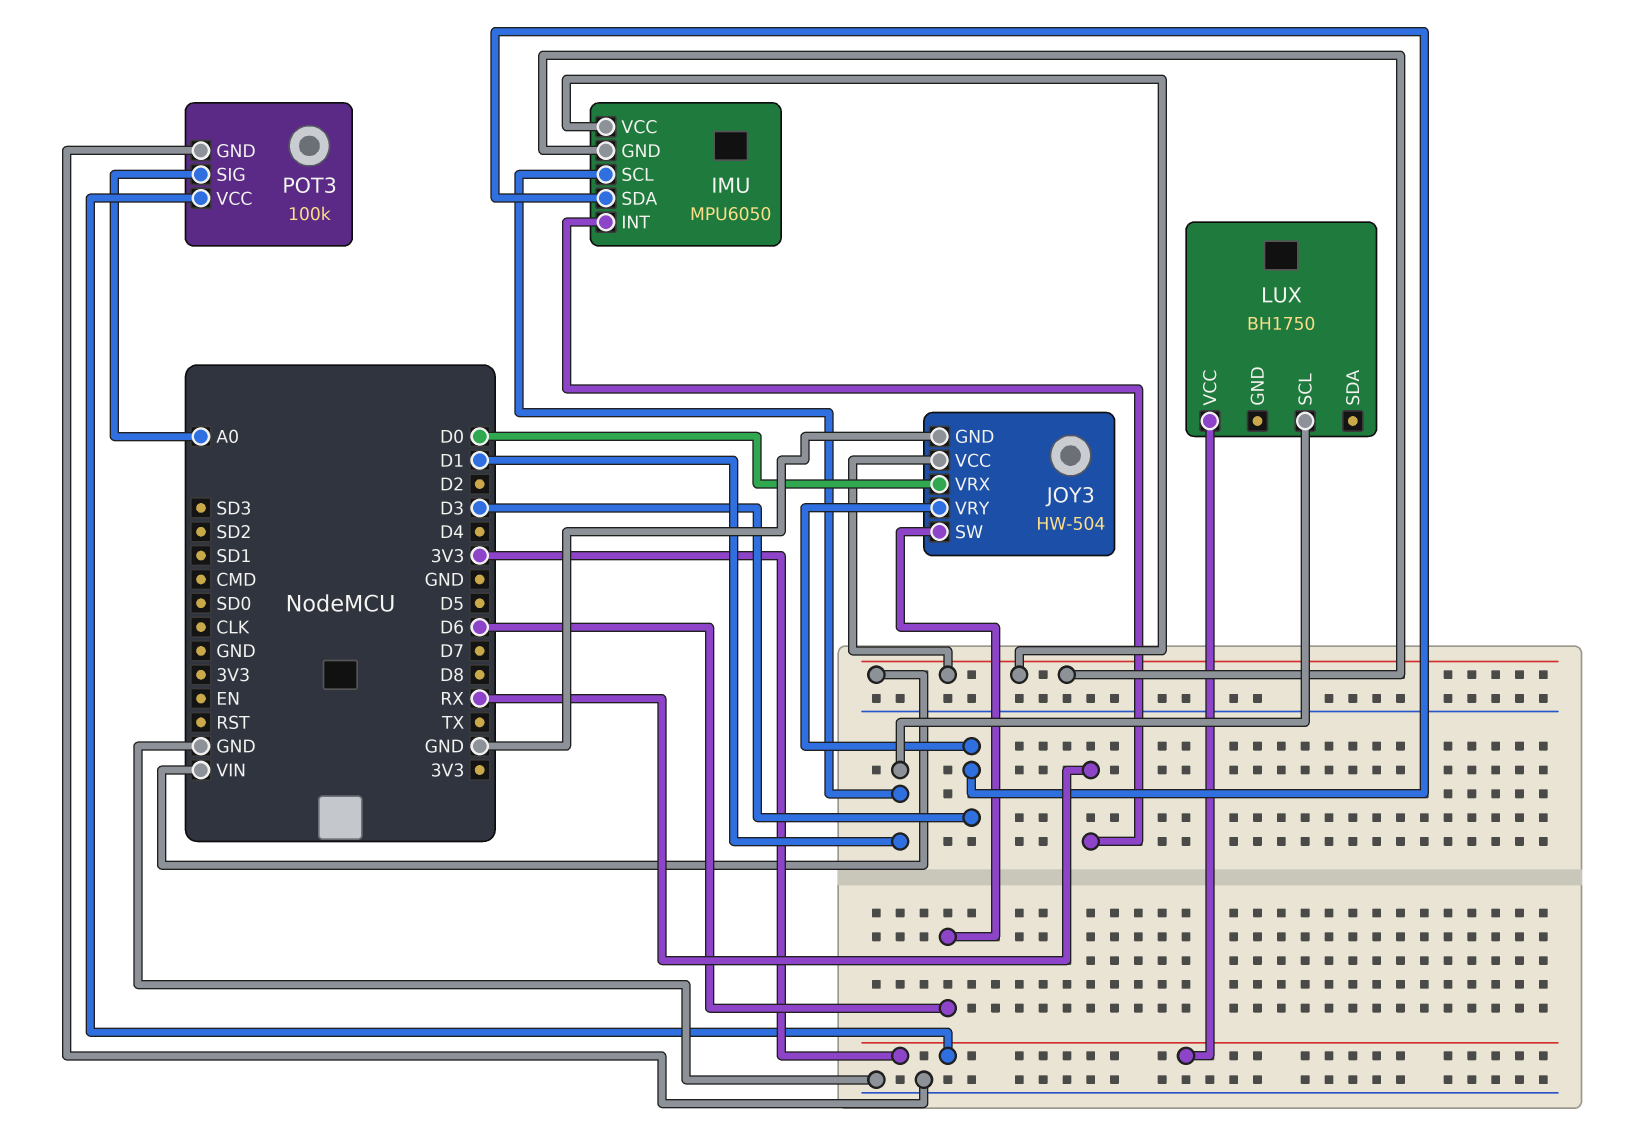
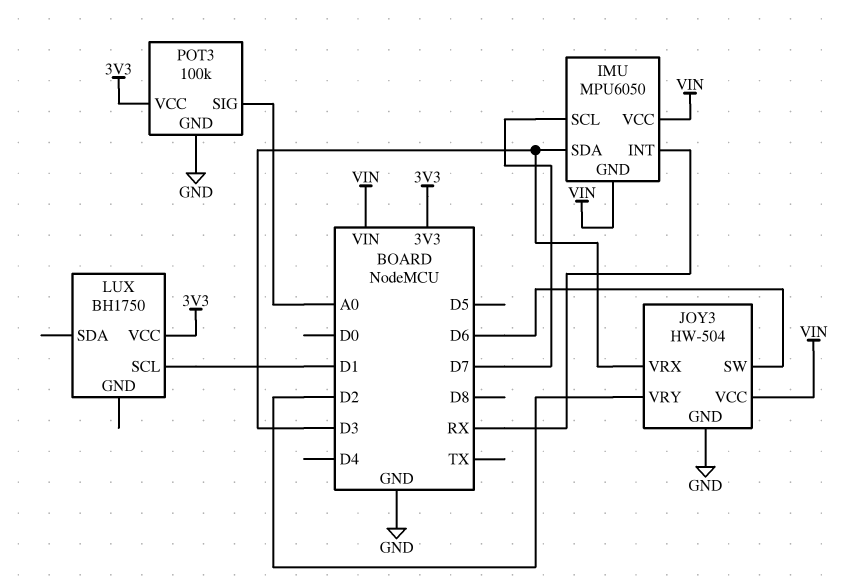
IMU pin SCL: D1 -> D7
JOY3 pin VRX: D0 -> D3
JOY3 pin VRY: D3 -> D2

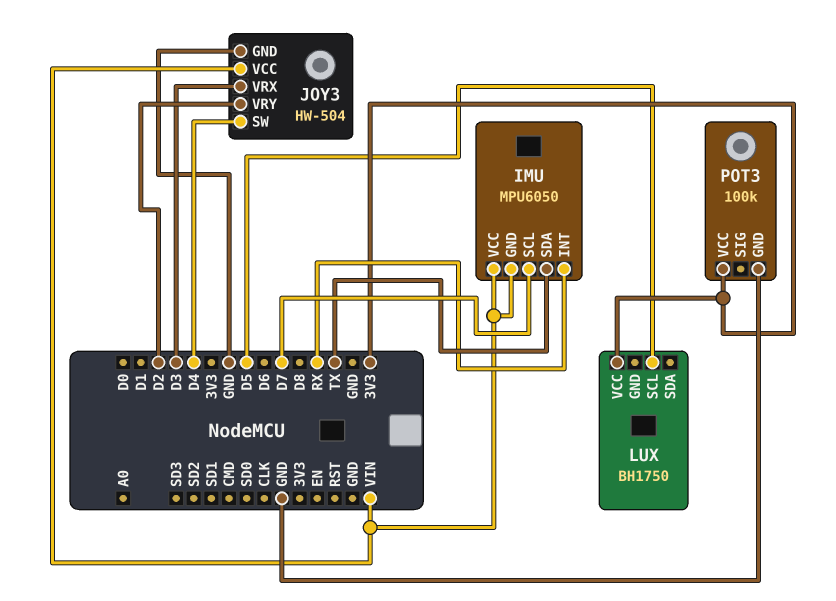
IMU pin SDA: D3 -> TX
JOY3 pin SW: D6 -> D4
LUX pin SCL: D1 -> D5
POT3 pin SIG: A0 -> none

